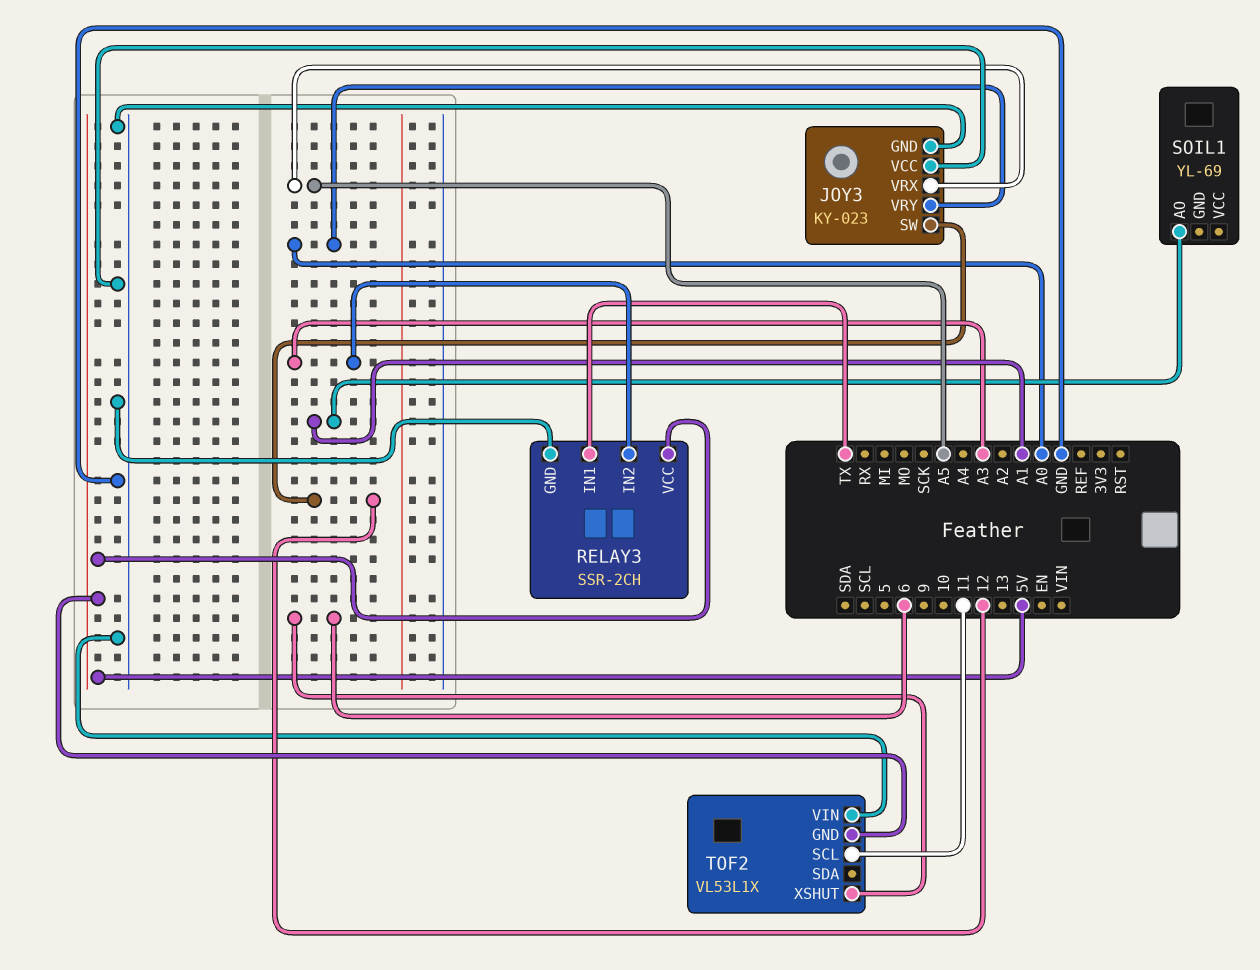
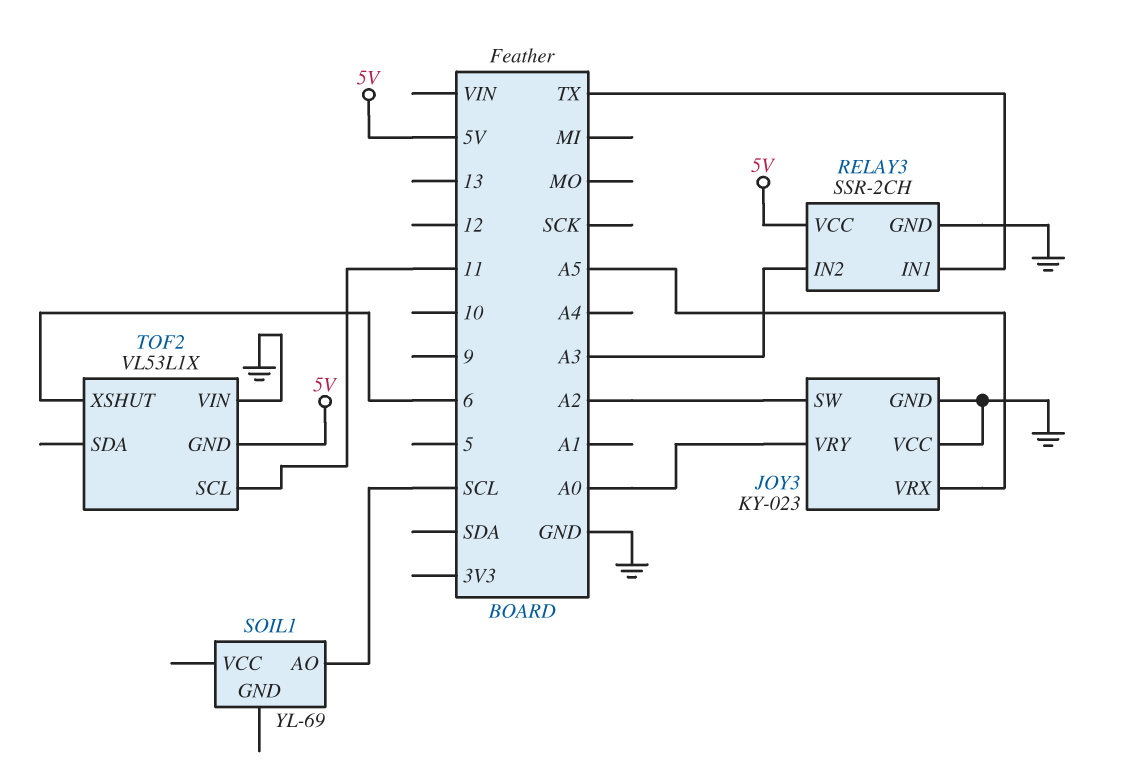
JOY3 pin SW: 12 -> A2
SOIL1 pin AO: A1 -> SCL

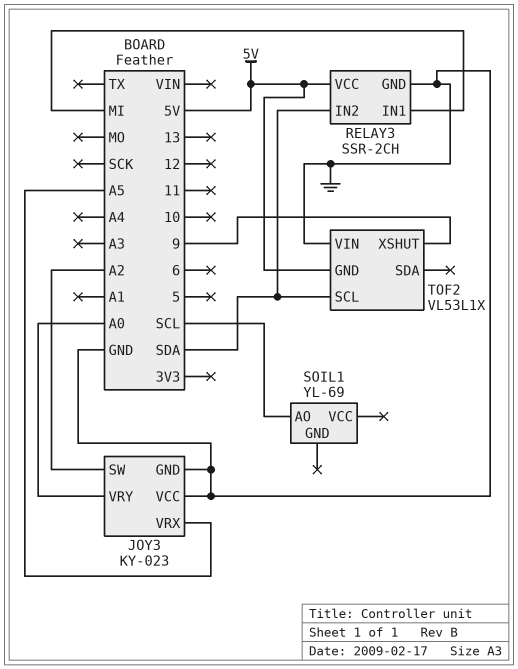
RELAY3 pin IN1: TX -> MI
RELAY3 pin IN2: A3 -> SDA
TOF2 pin SCL: 11 -> SDA
TOF2 pin XSHUT: 6 -> 9

